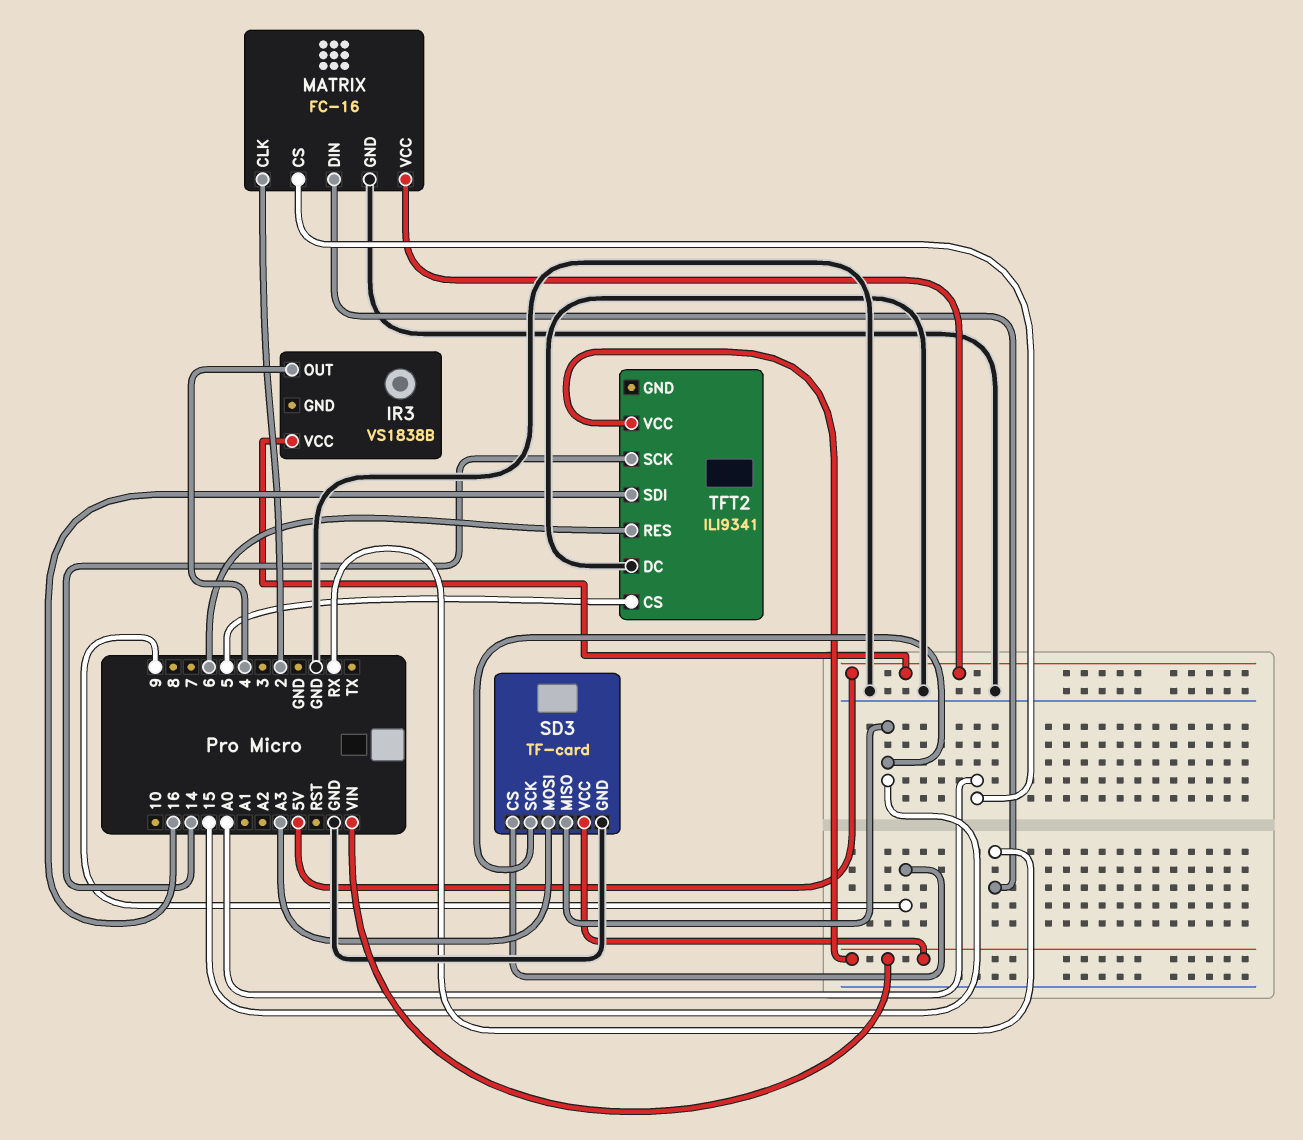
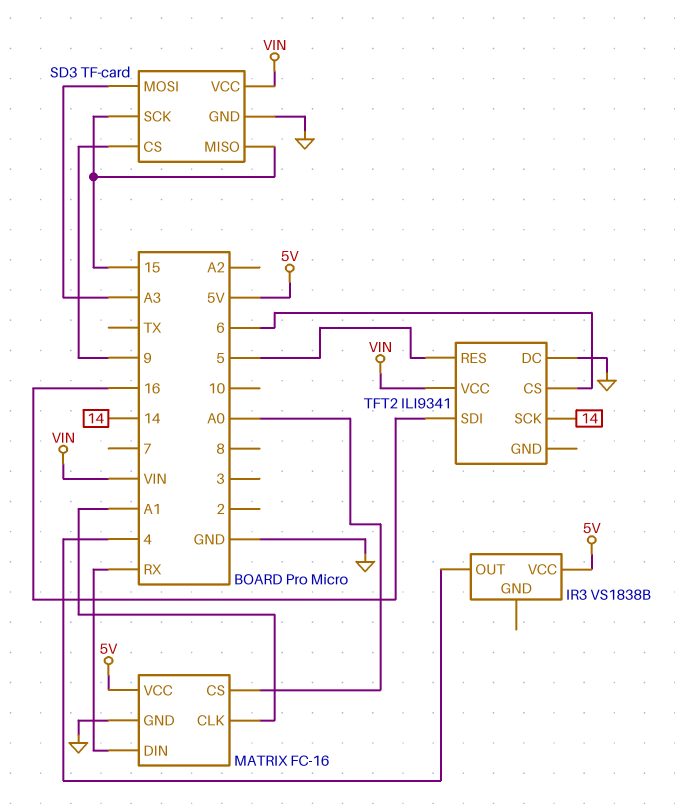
MATRIX pin CLK: 2 -> A1
TFT2 pin CS: 5 -> 6
TFT2 pin RES: 6 -> 5

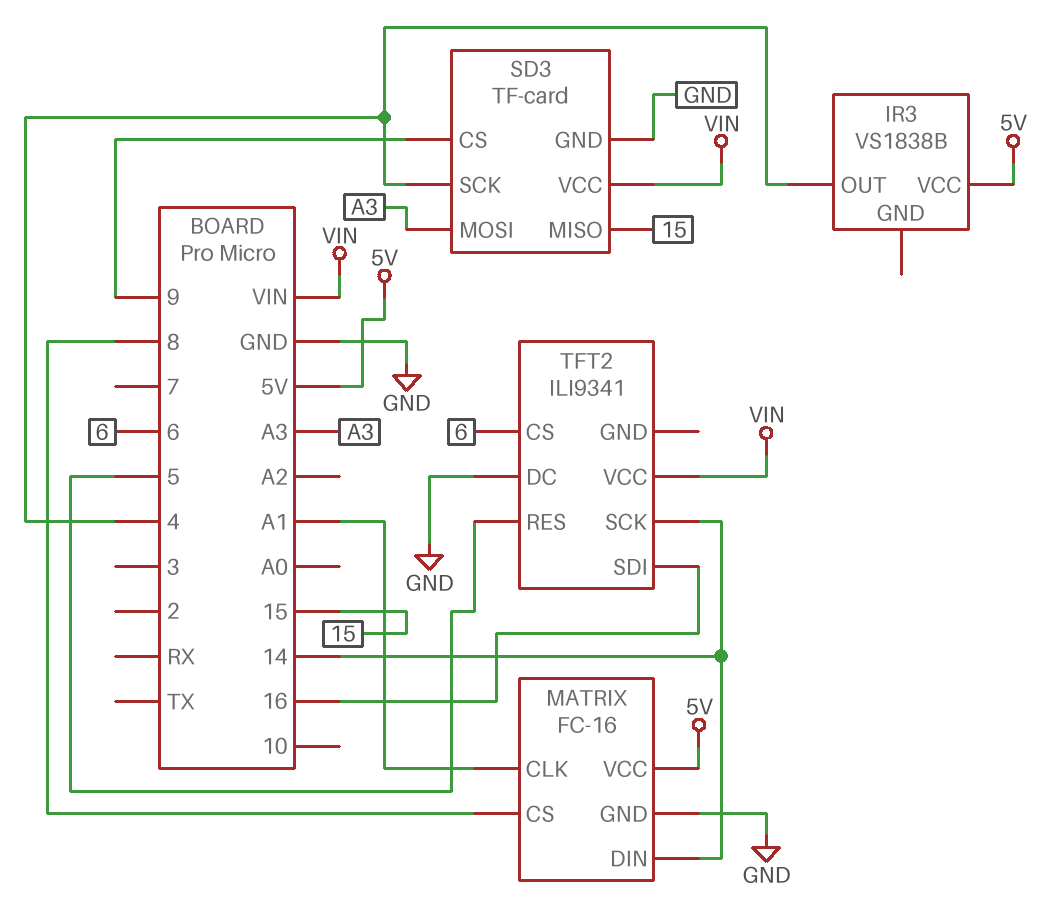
MATRIX pin CS: A0 -> 8
MATRIX pin DIN: RX -> 14
SD3 pin SCK: 15 -> 4

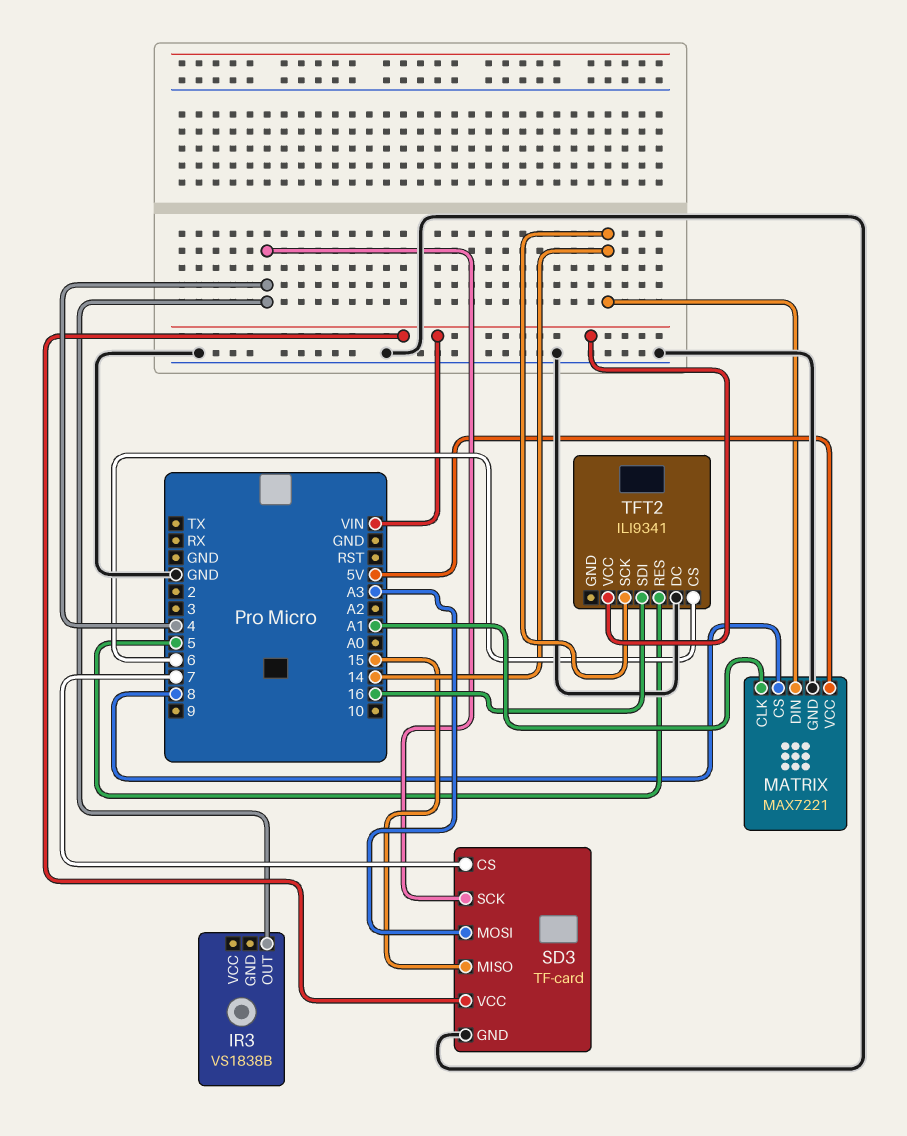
IR3 pin VCC: 5V -> none
MATRIX: FC-16 -> MAX7221
SD3 pin CS: 9 -> 7

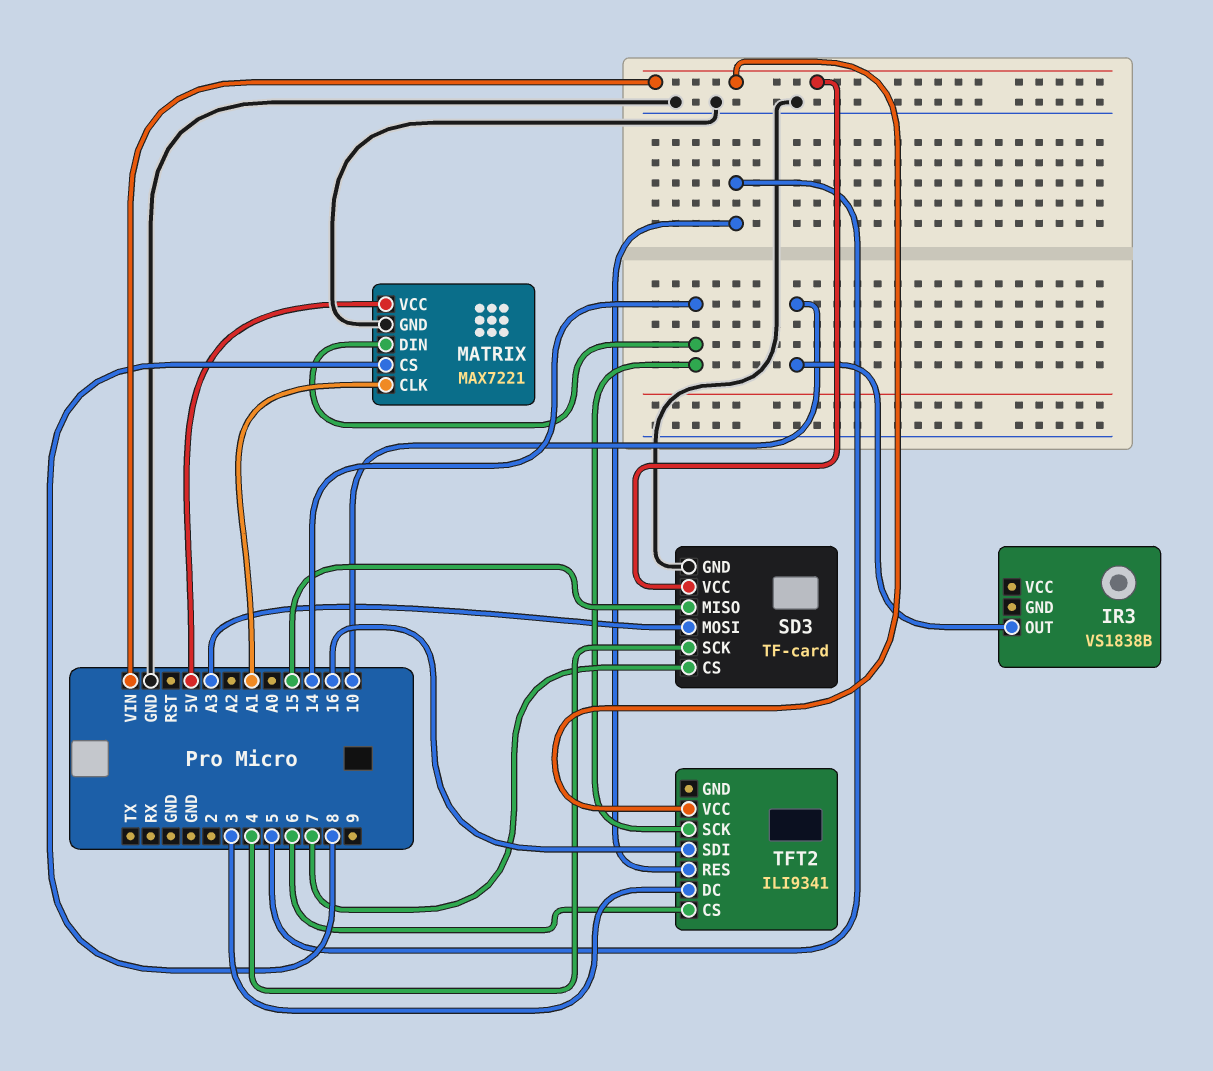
IR3 pin OUT: 4 -> 10
TFT2 pin DC: GND -> 3

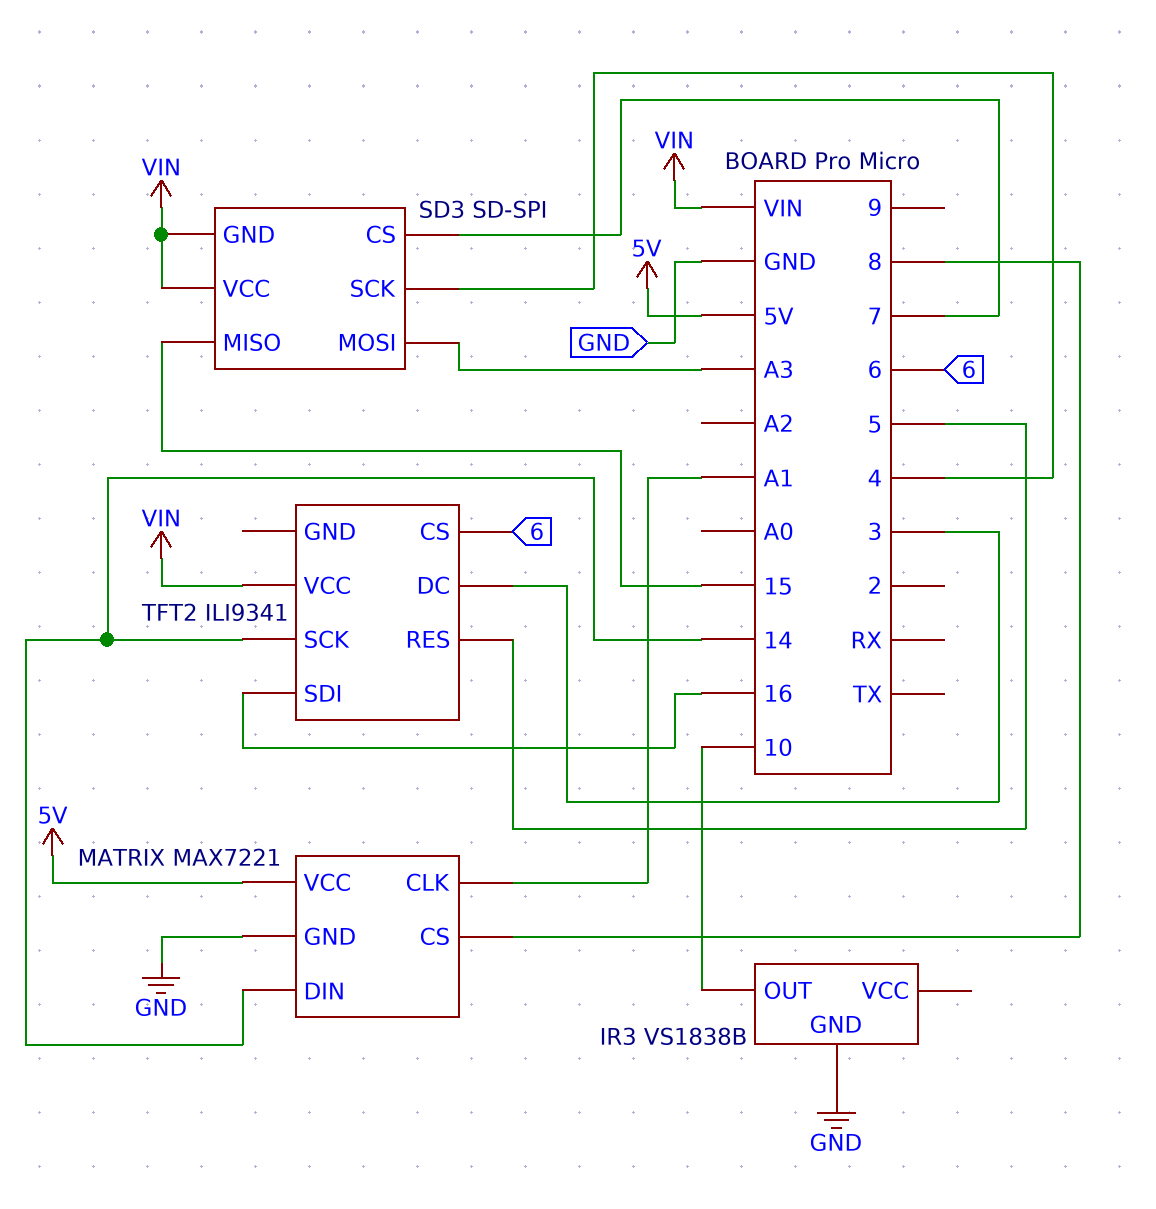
IR3 pin GND: none -> GND
SD3: TF-card -> SD-SPI
SD3 pin GND: GND -> VIN

